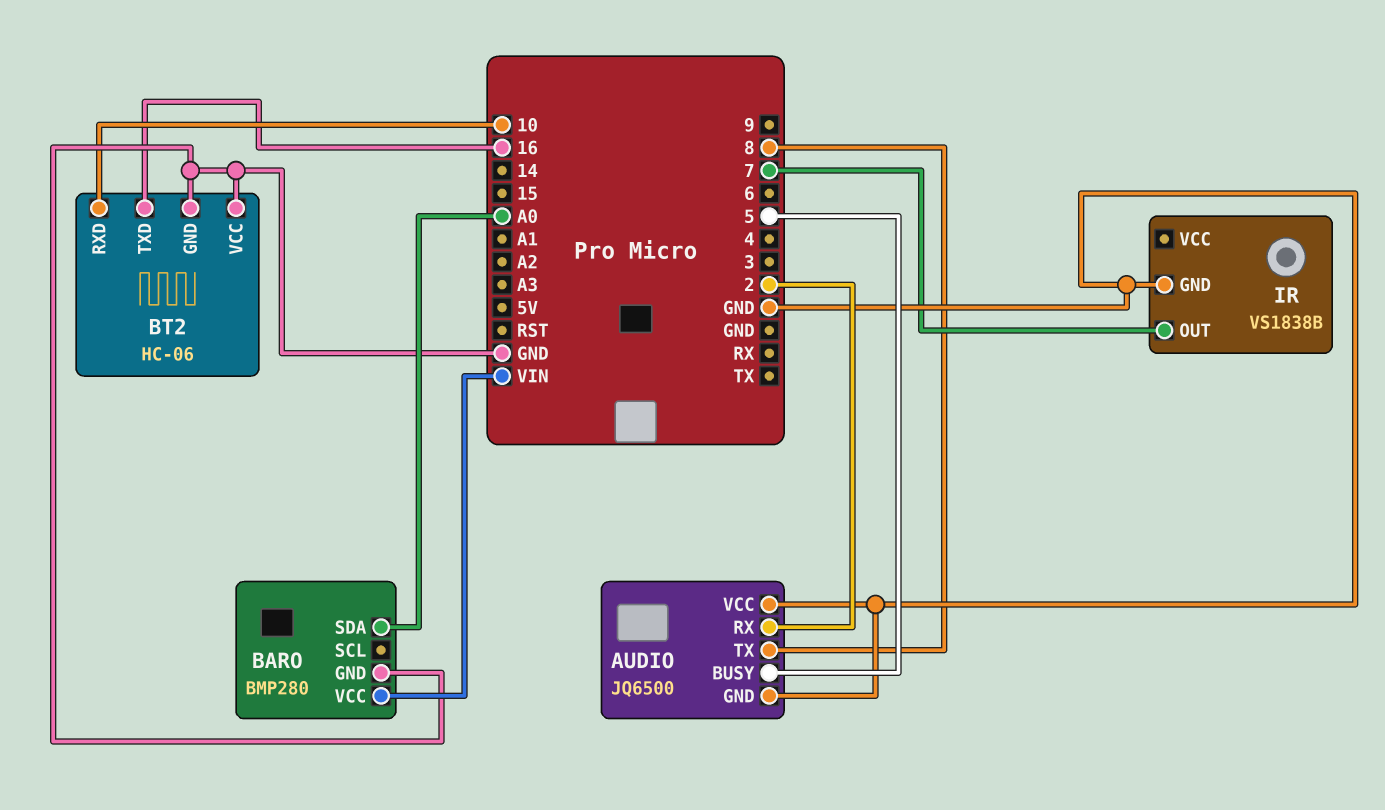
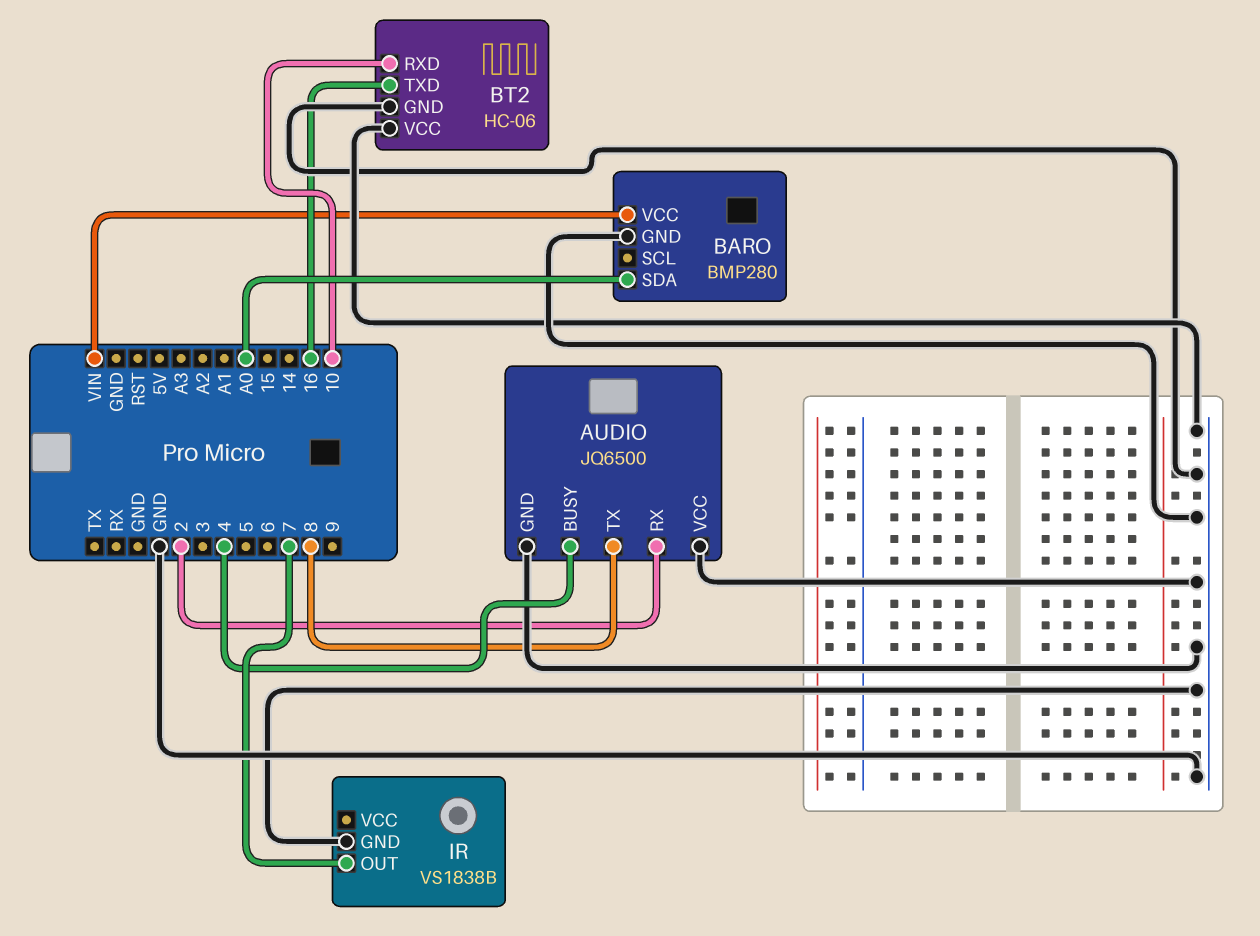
AUDIO pin BUSY: 5 -> 4

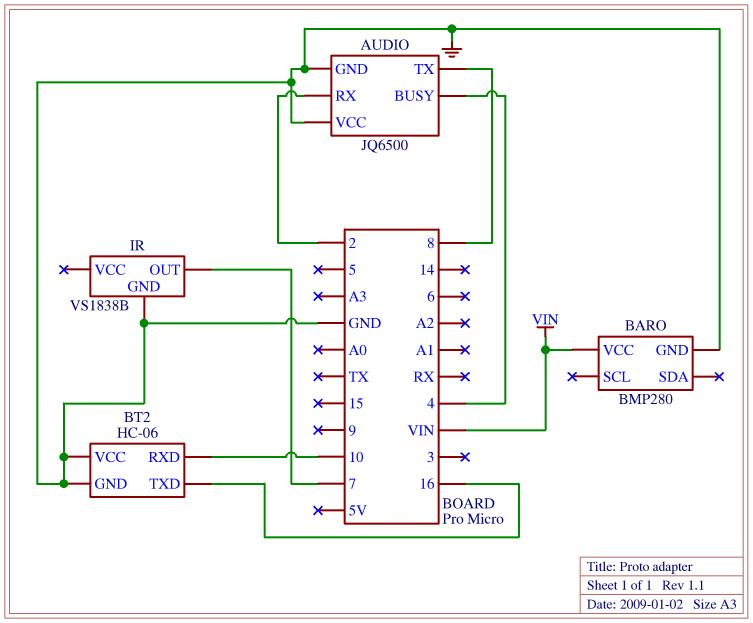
BARO pin SDA: A0 -> none

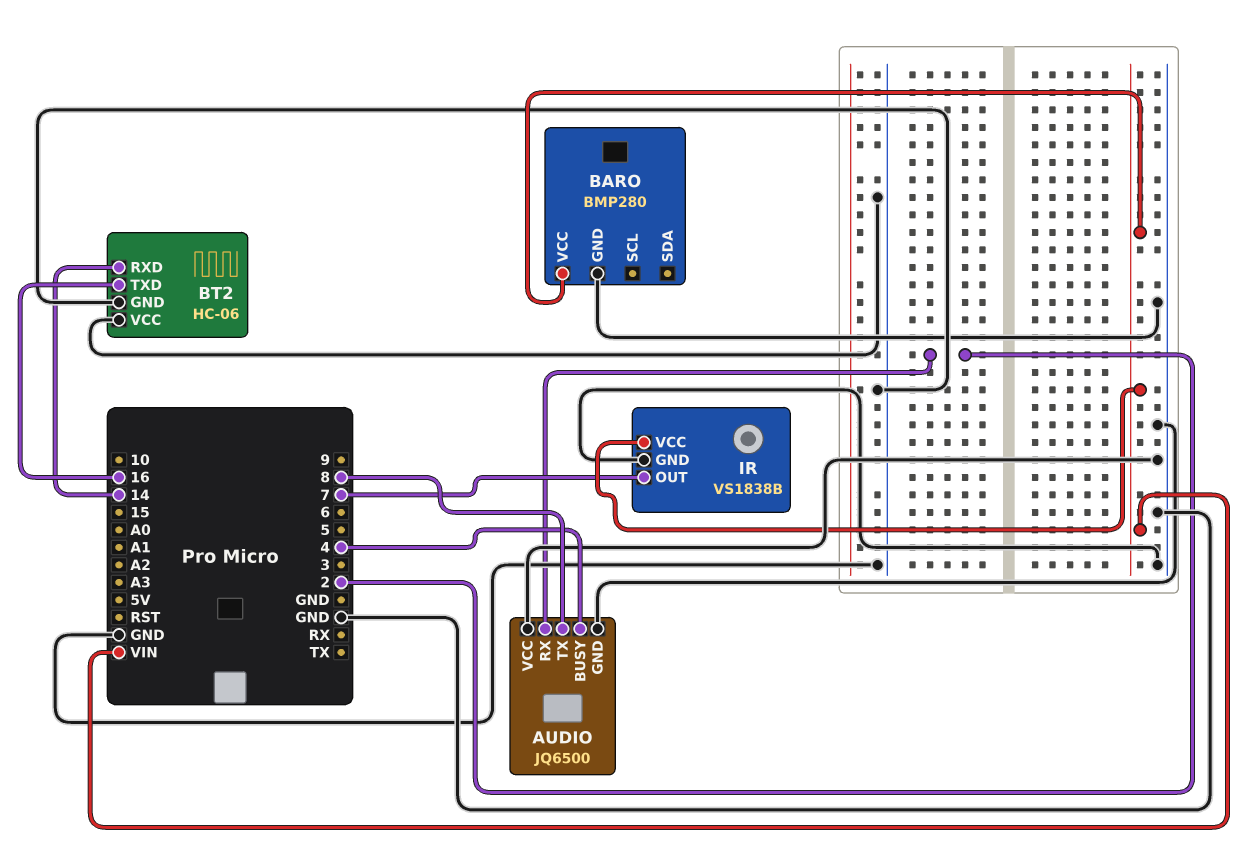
BT2 pin RXD: 10 -> 14
IR pin VCC: none -> VIN

